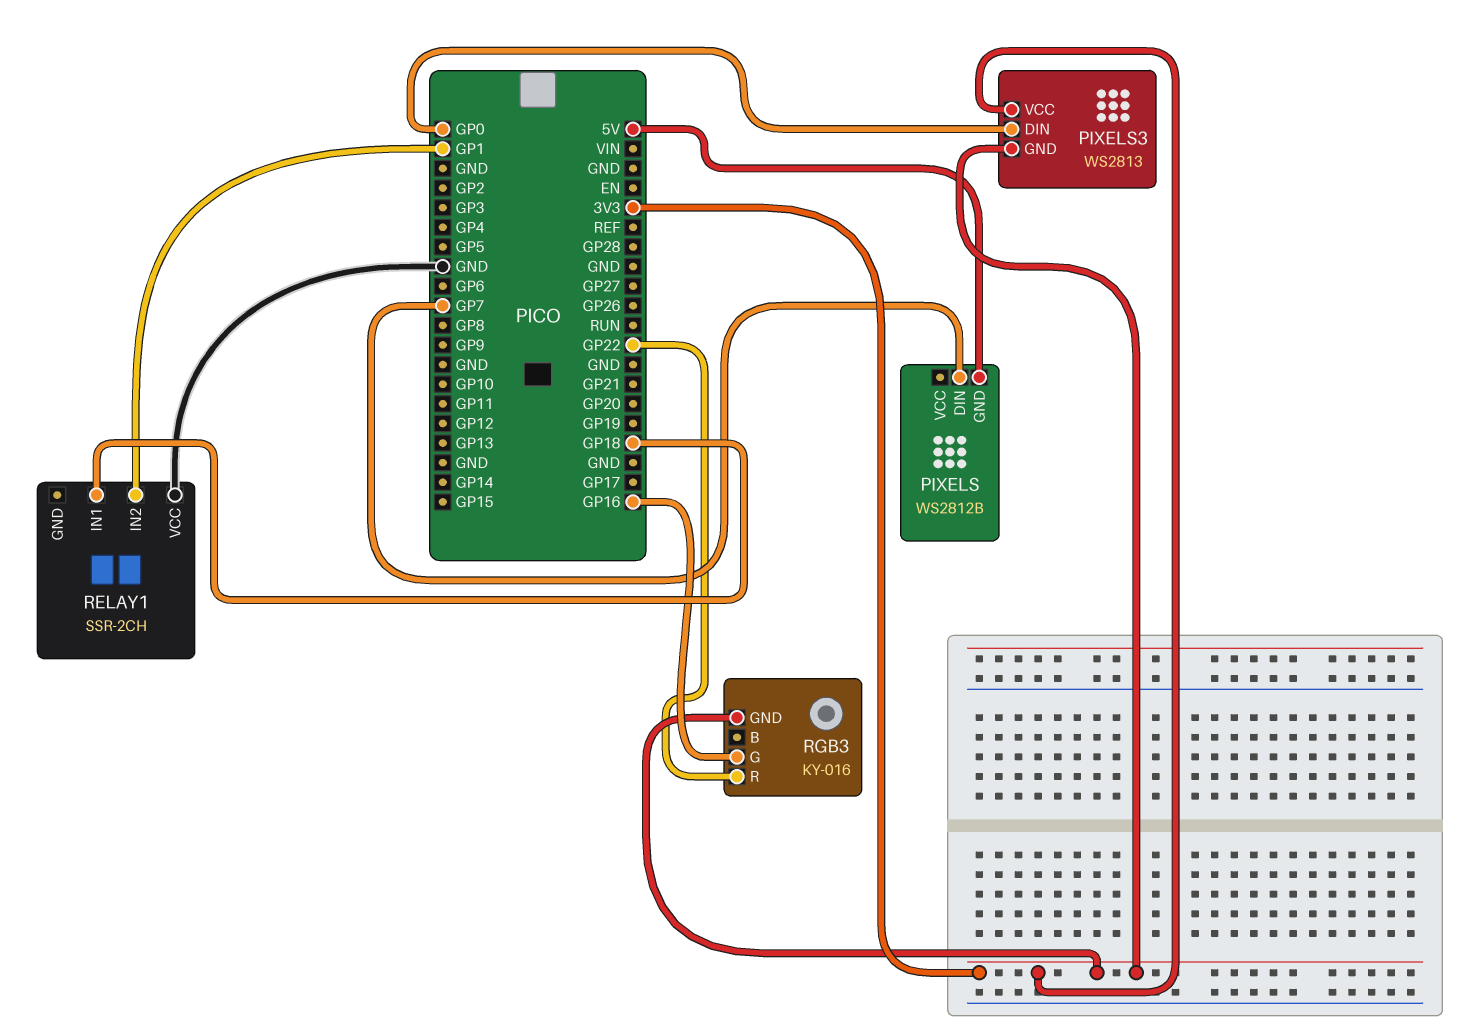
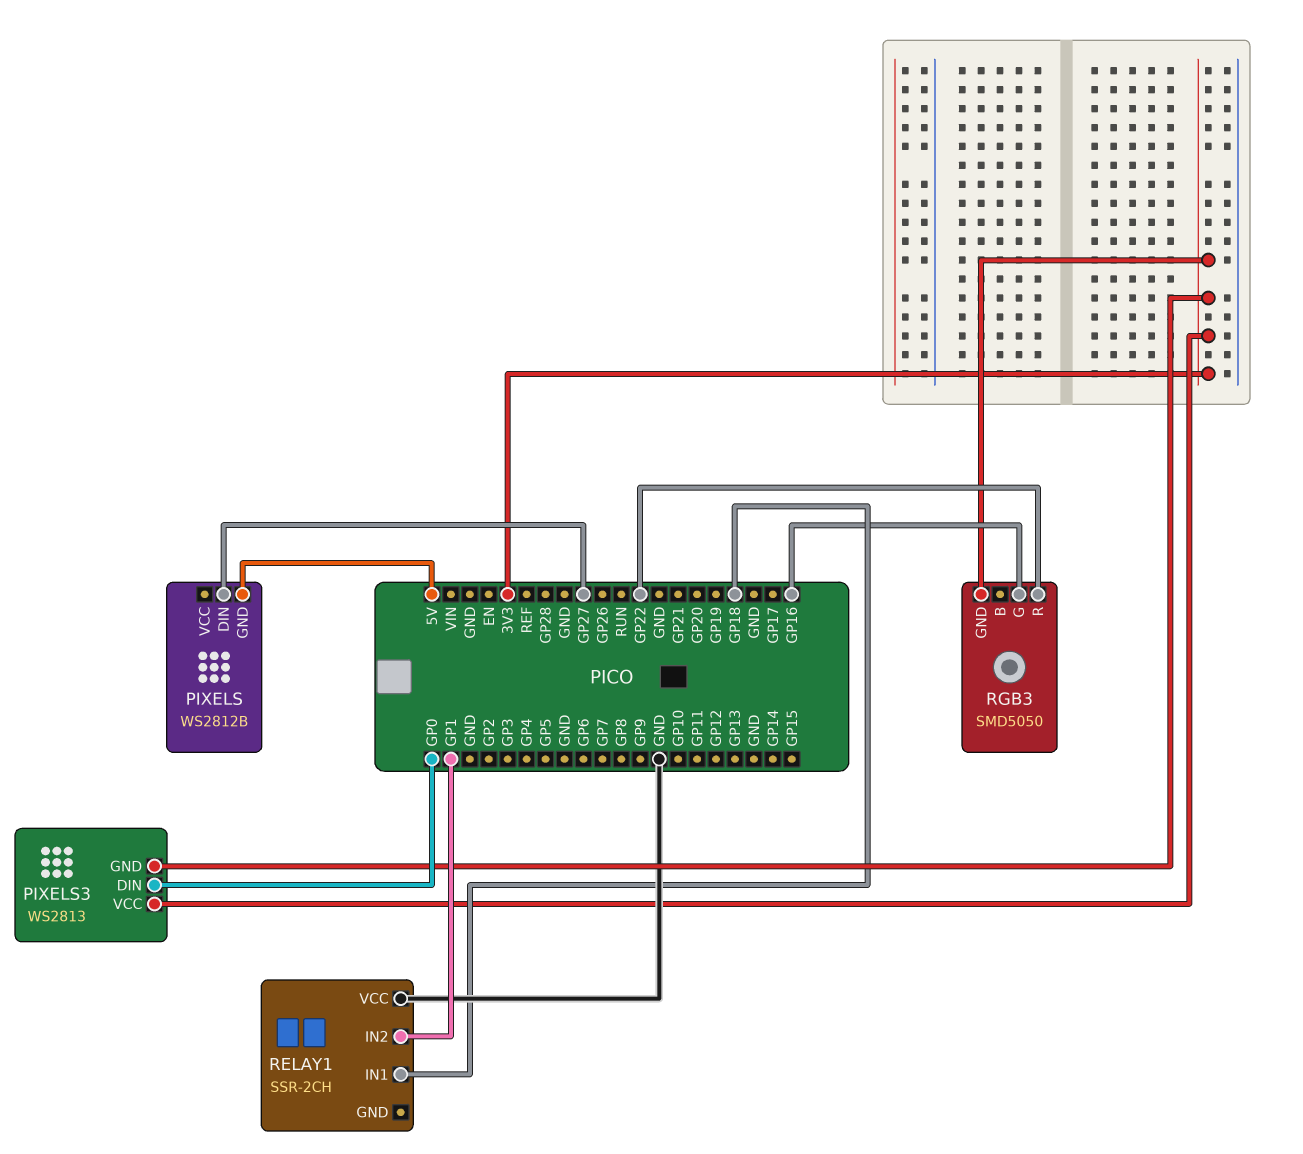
PIXELS pin DIN: GP7 -> GP27
RGB3: KY-016 -> SMD5050

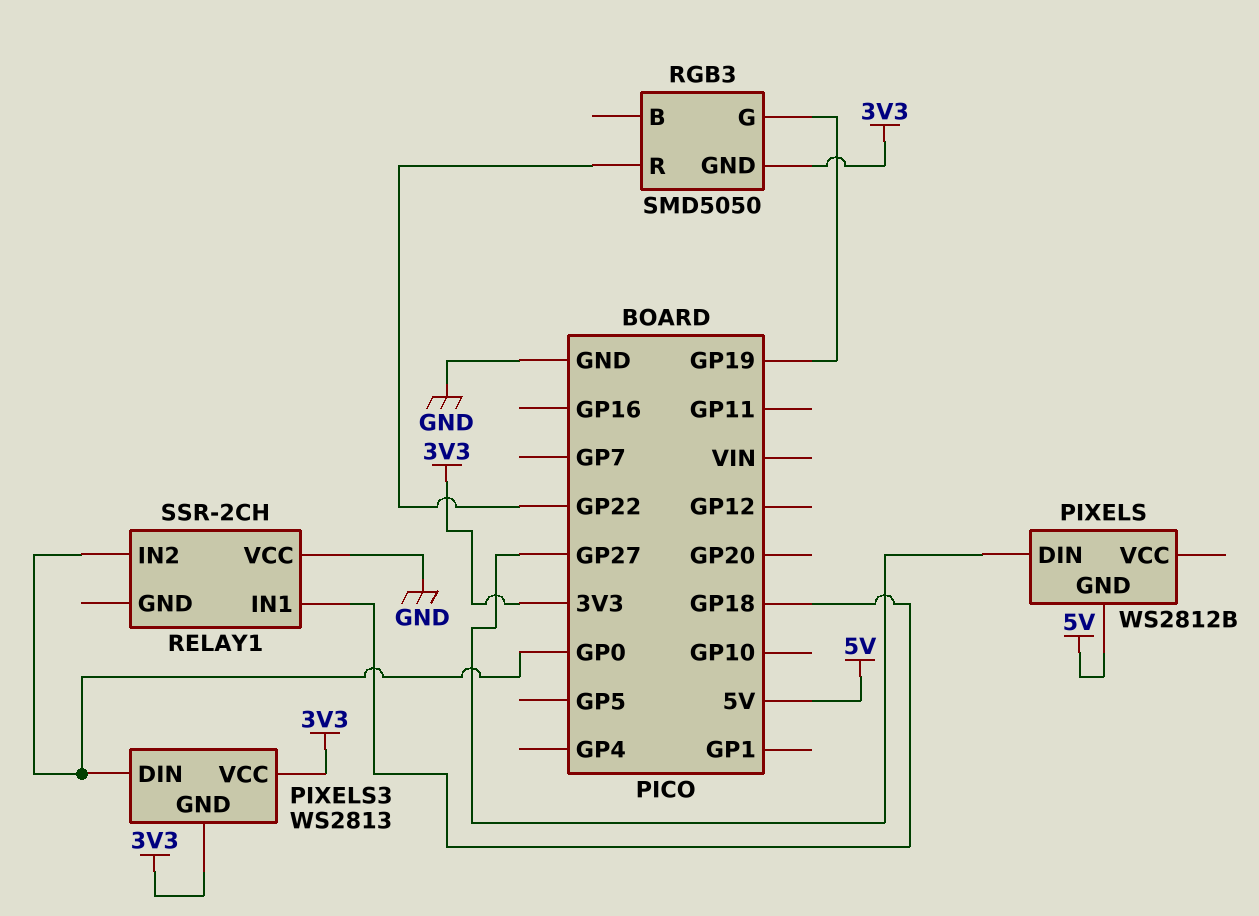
RELAY1 pin IN2: GP1 -> GP0
RGB3 pin G: GP16 -> GP19

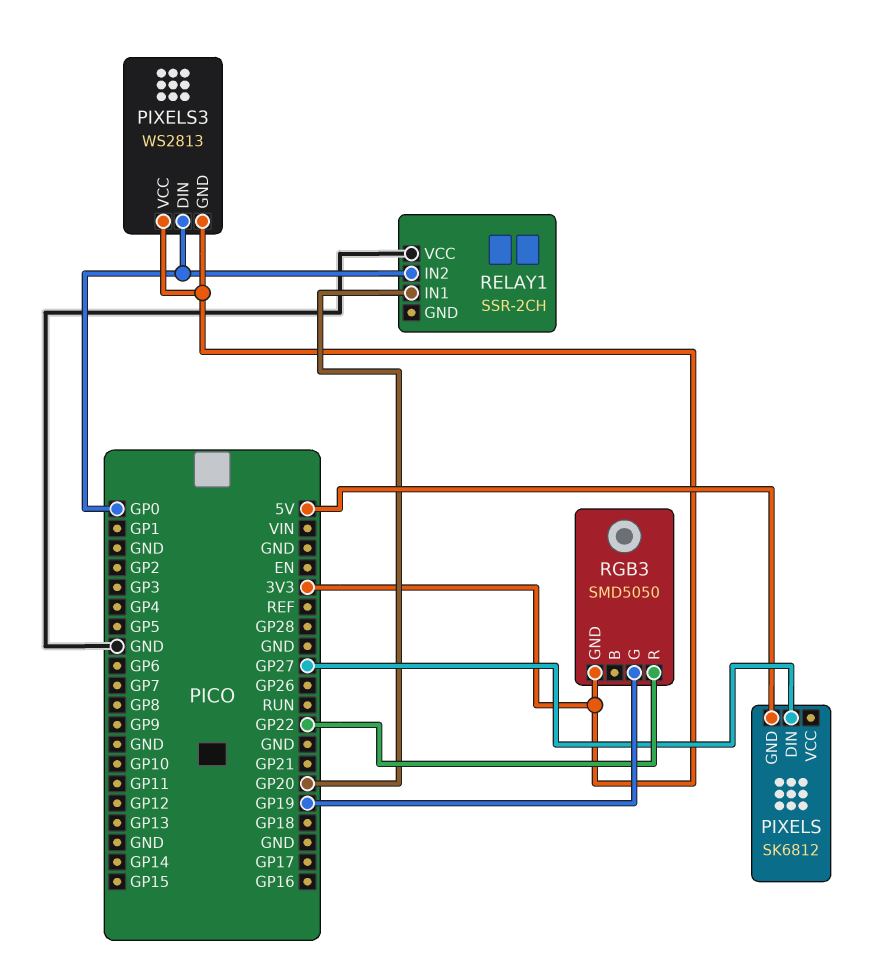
PIXELS: WS2812B -> SK6812
RELAY1 pin IN1: GP18 -> GP20

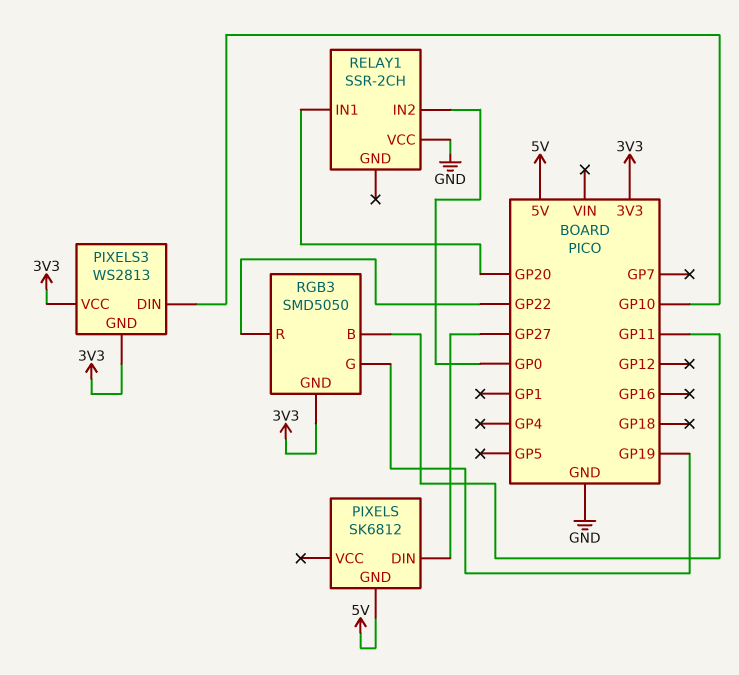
PIXELS3 pin DIN: GP0 -> GP10
RGB3 pin B: none -> GP11

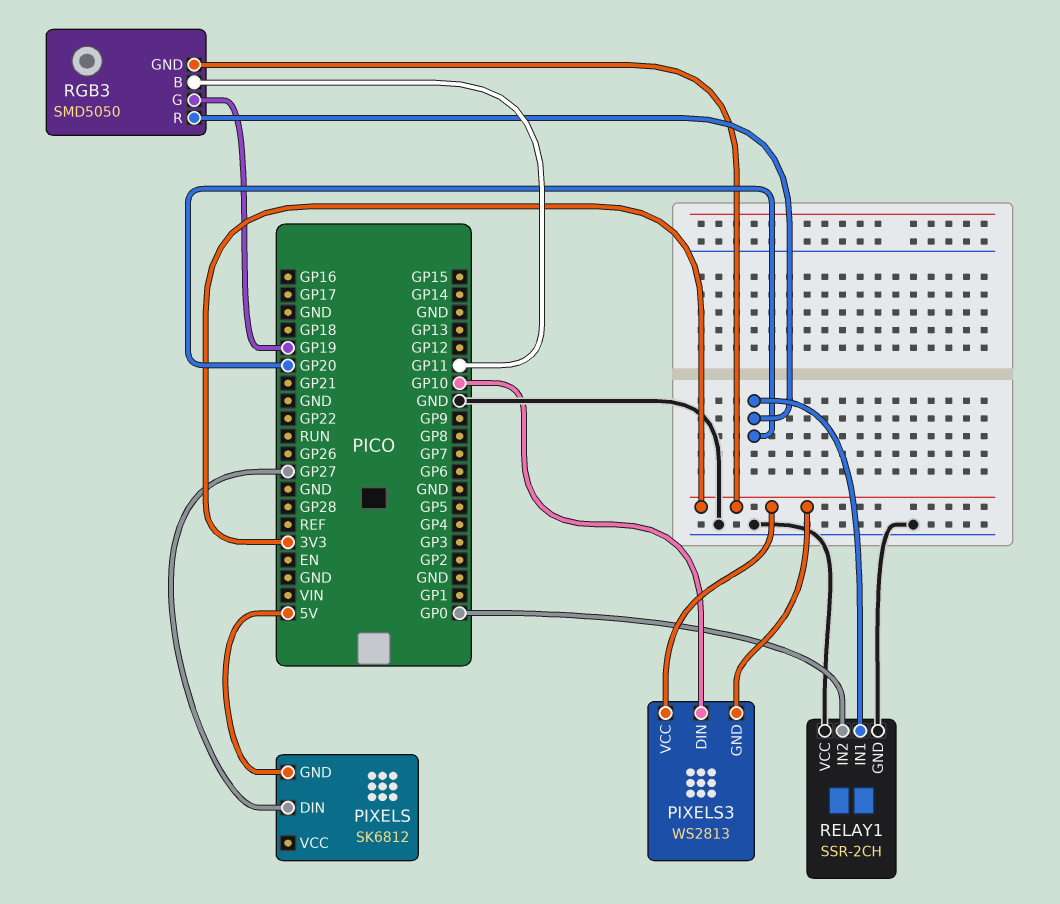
RELAY1 pin GND: none -> GND
RGB3 pin R: GP22 -> GP20

